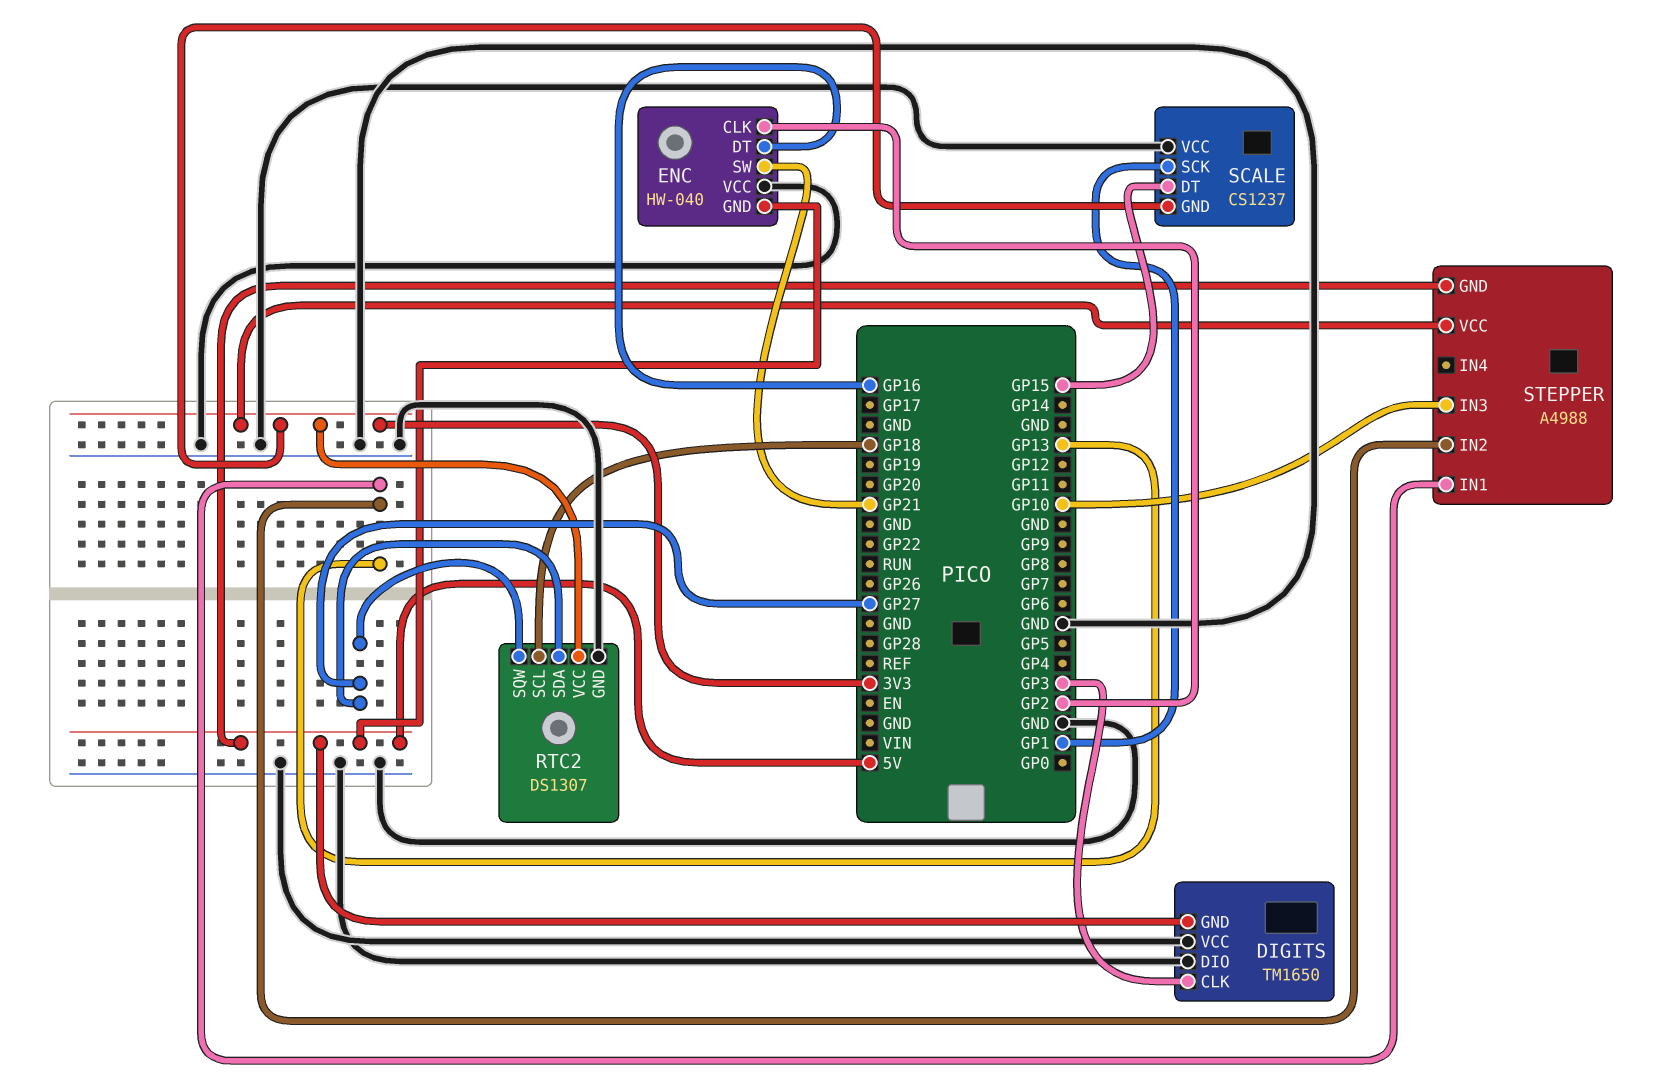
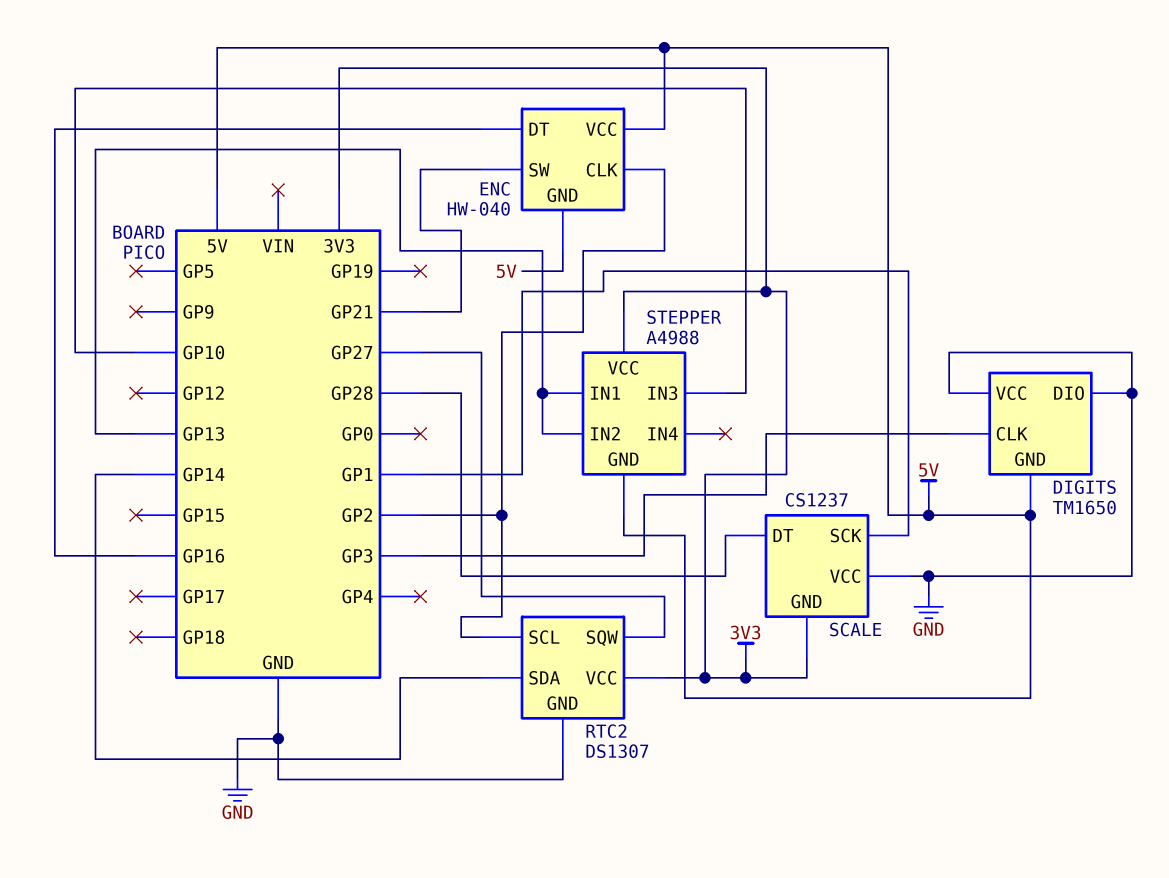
ENC pin VCC: GND -> 5V
RTC2 pin SCL: GP18 -> GP2
RTC2 pin SDA: GP27 -> GP14
SCALE pin DT: GP15 -> GP28

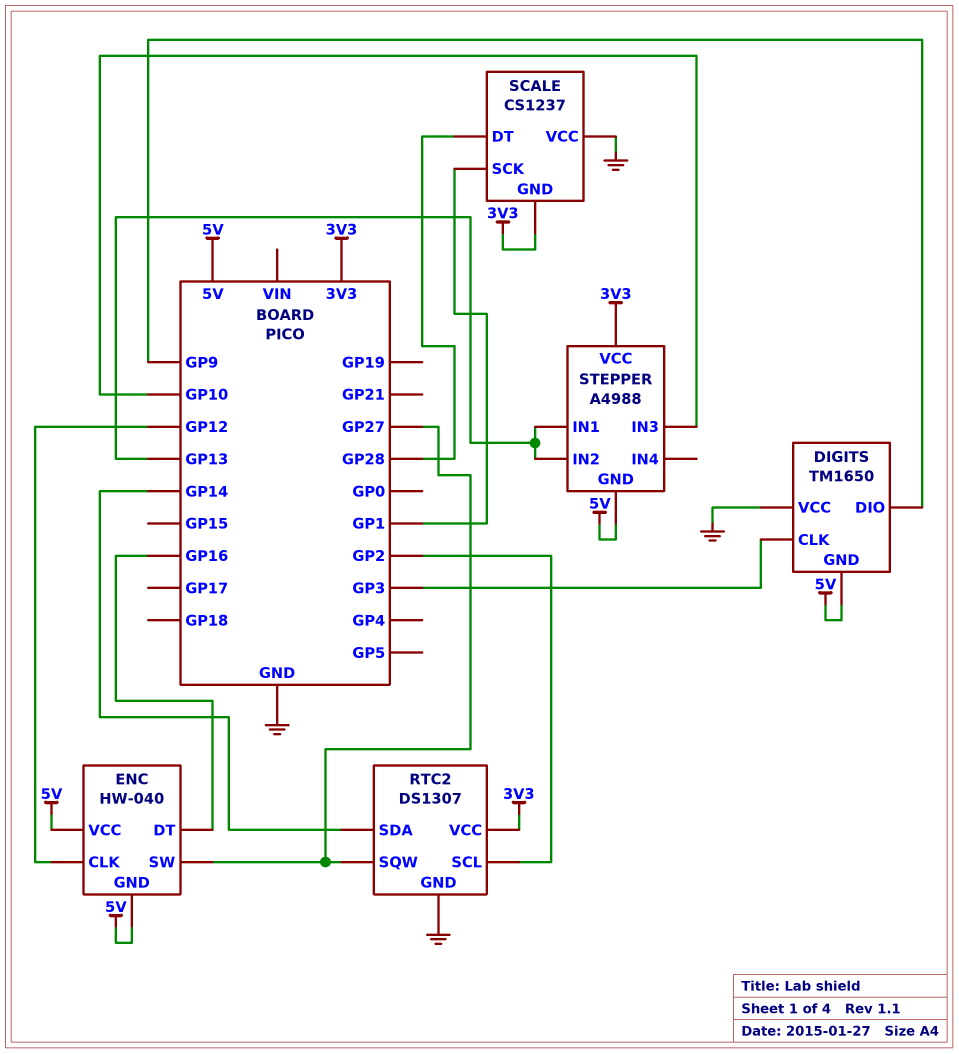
DIGITS pin DIO: GND -> GP9
ENC pin CLK: GP2 -> GP12
ENC pin SW: GP21 -> GP27

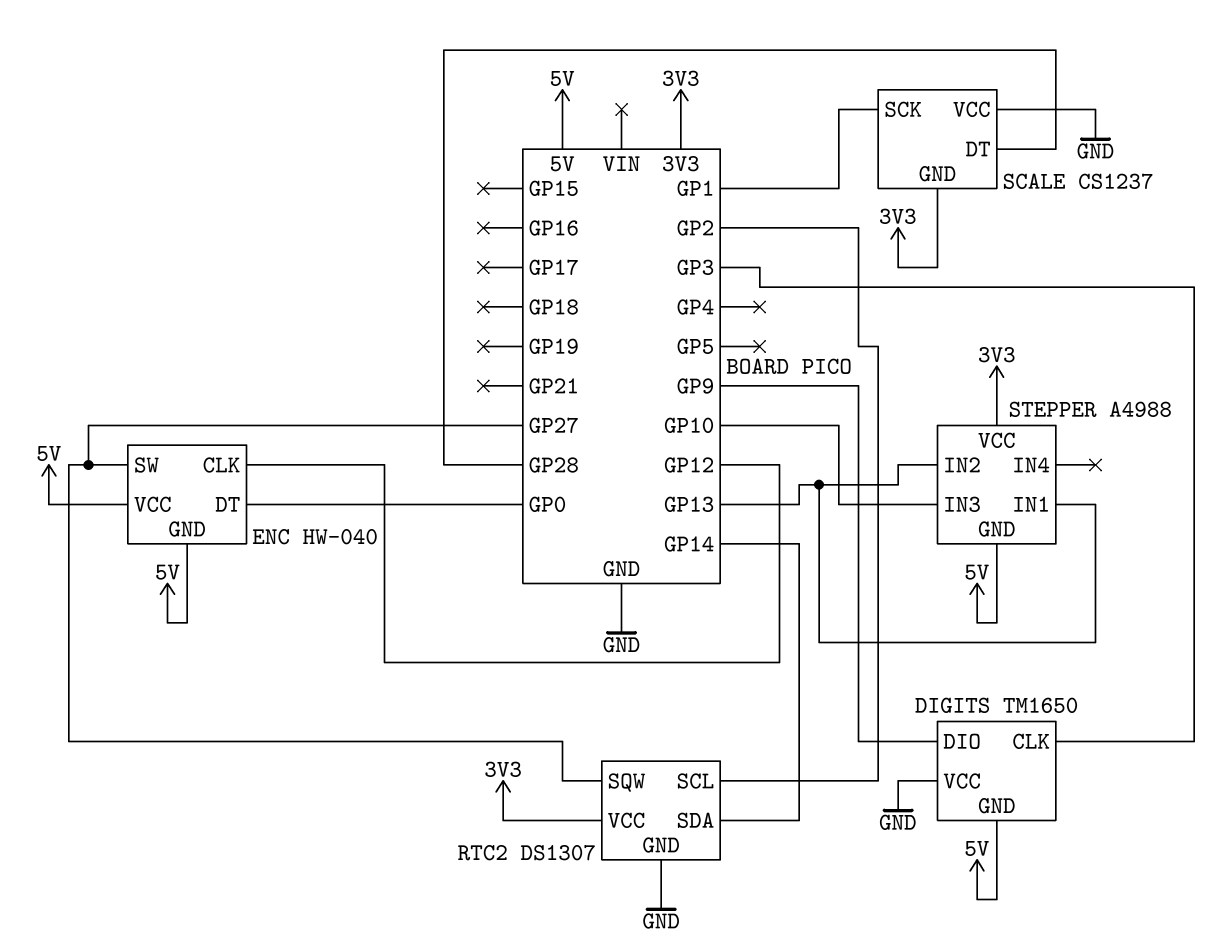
ENC pin DT: GP16 -> GP0

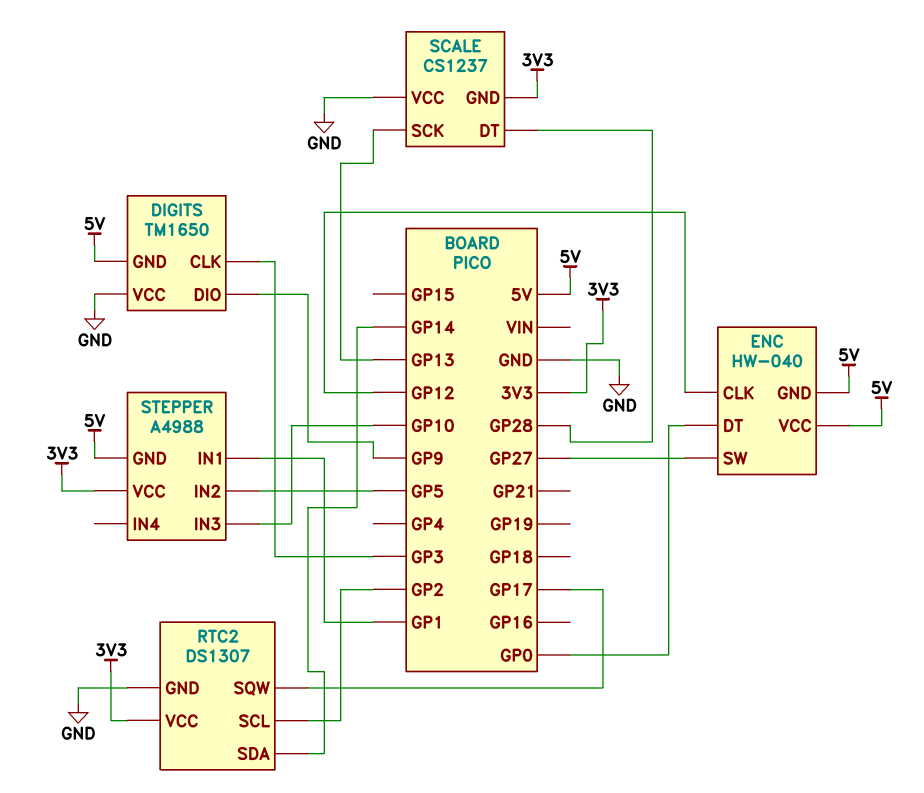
RTC2 pin SQW: GP27 -> GP17
SCALE pin SCK: GP1 -> GP13
STEPPER pin IN1: GP13 -> GP1
STEPPER pin IN2: GP13 -> GP5

